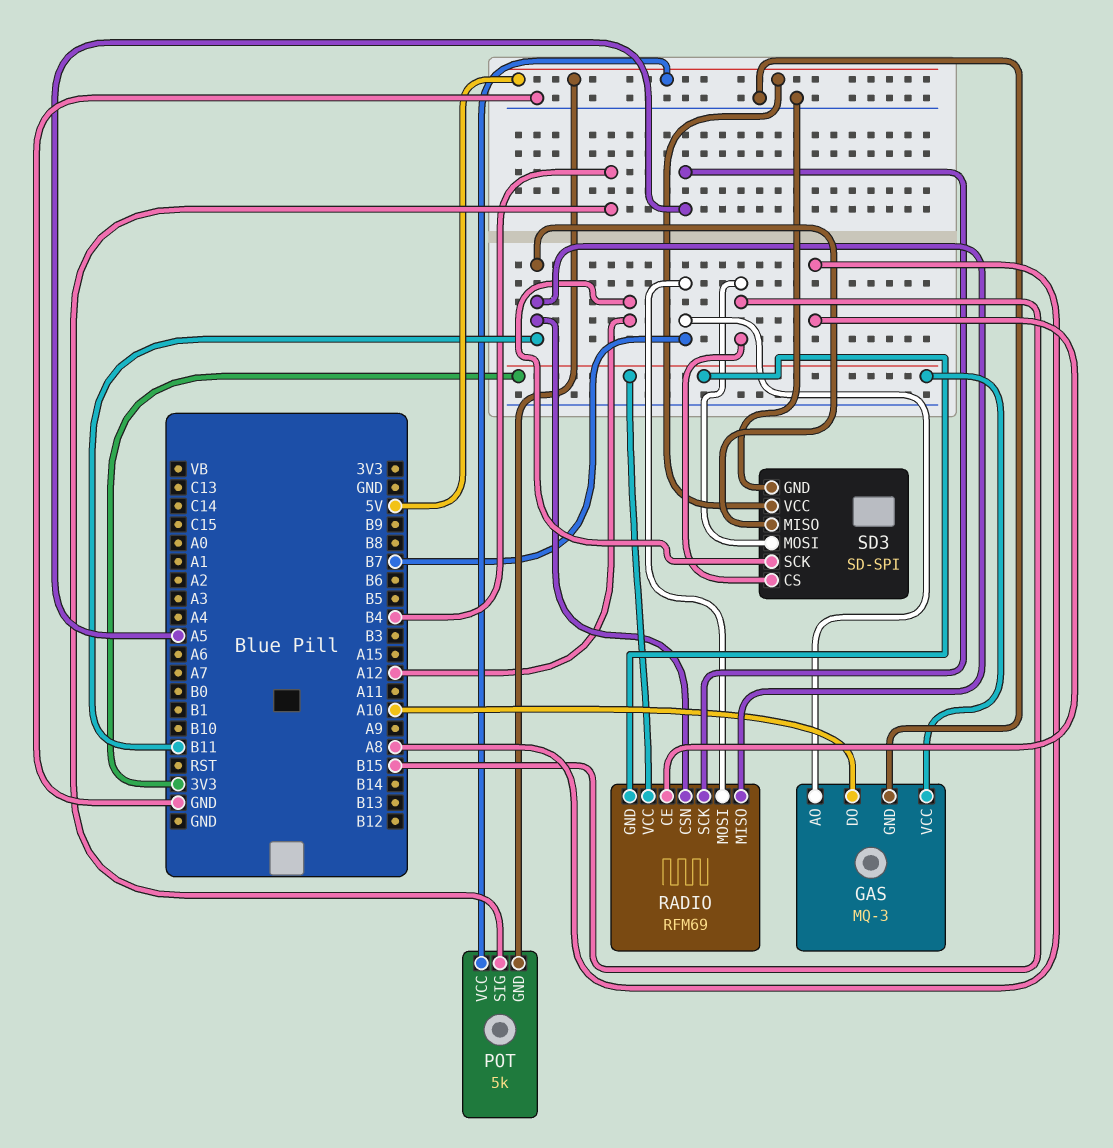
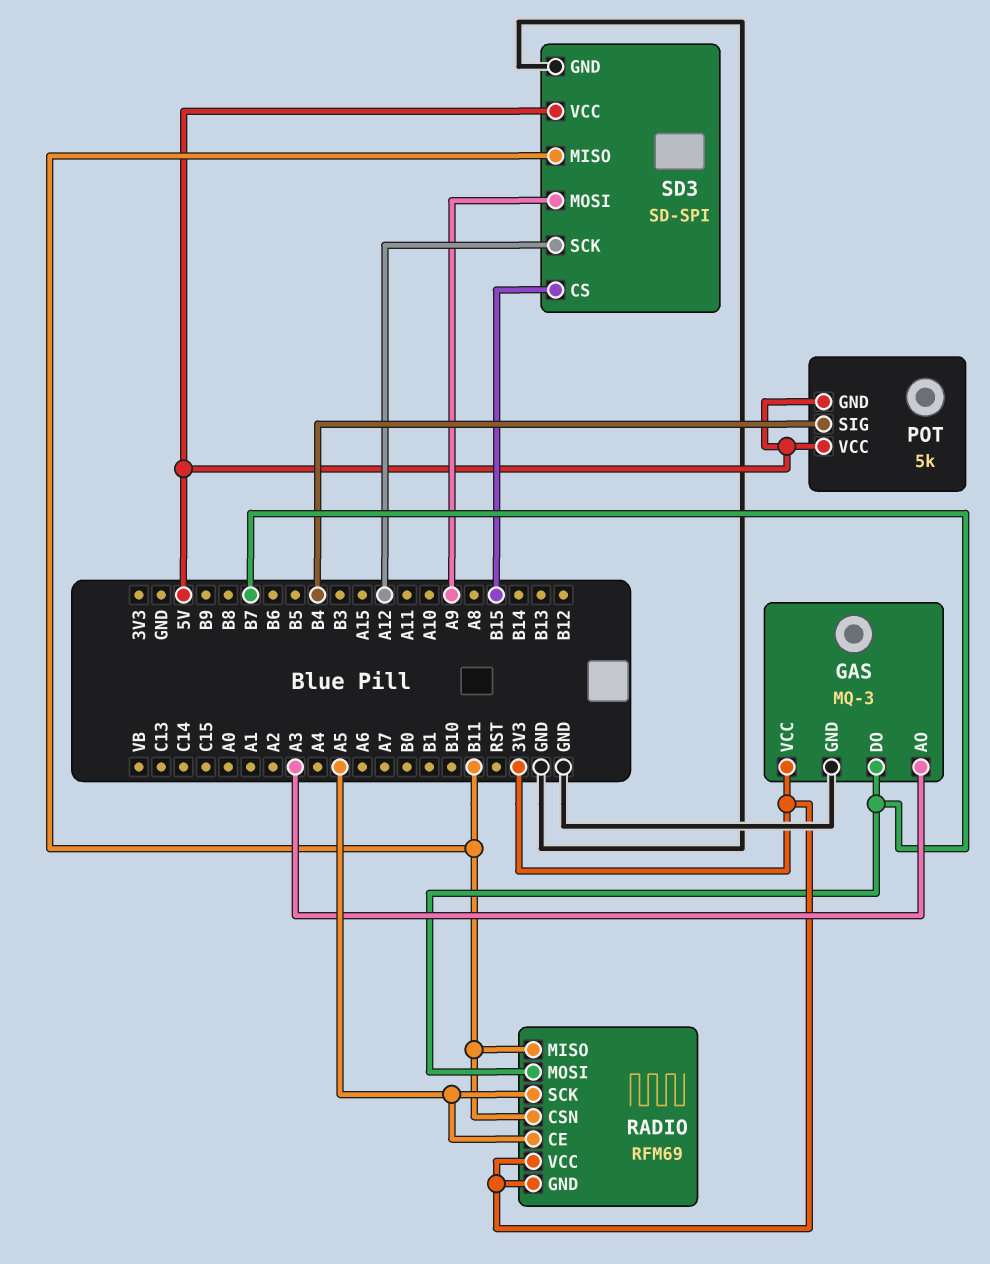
GAS pin AO: B7 -> A3
GAS pin DO: A10 -> B7
RADIO pin CE: A8 -> A5
SD3 pin MOSI: B15 -> A9

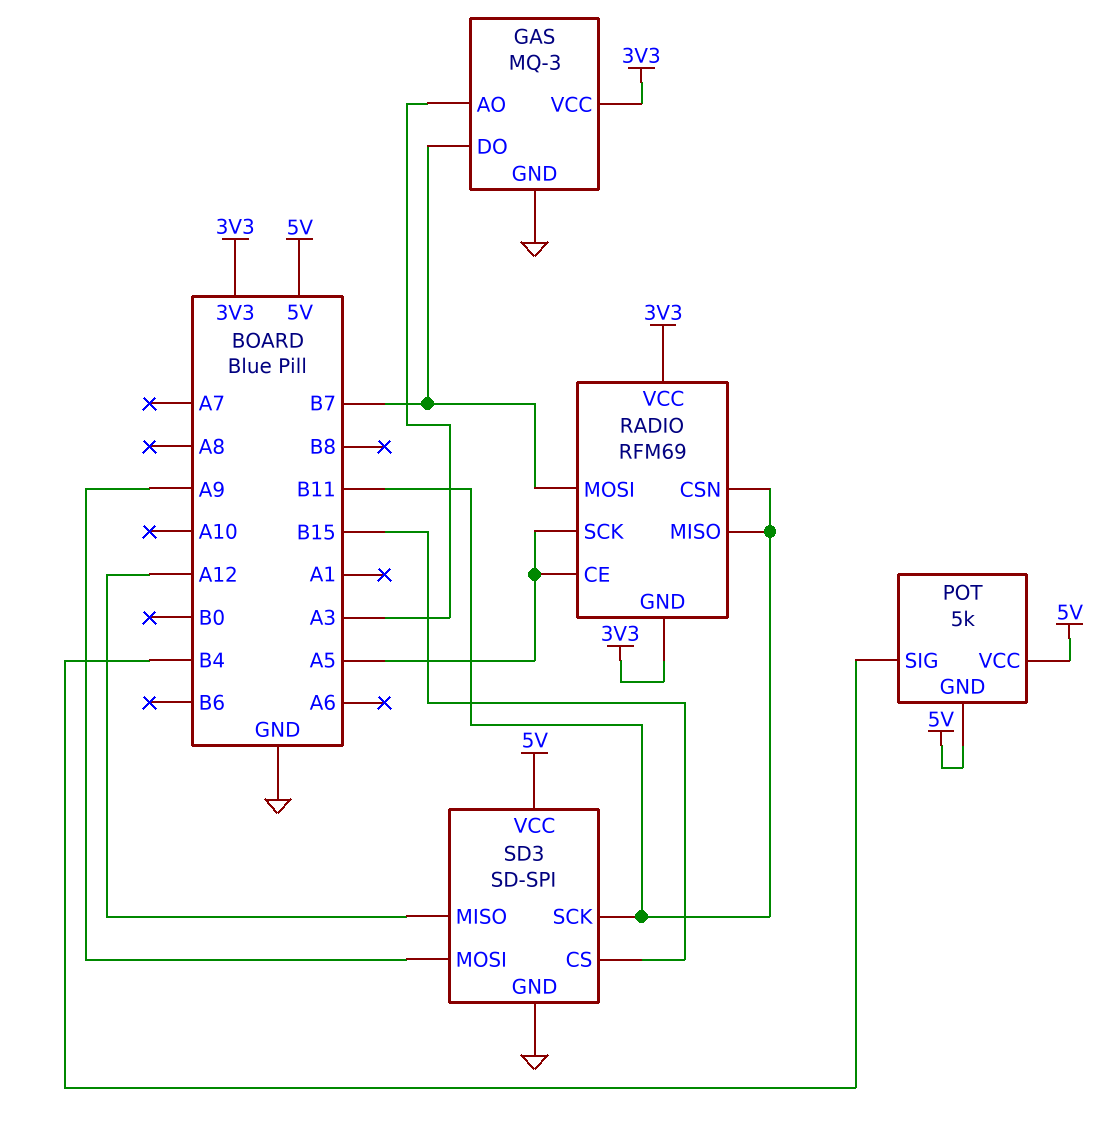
SD3 pin MISO: B11 -> A12
SD3 pin SCK: A12 -> B11

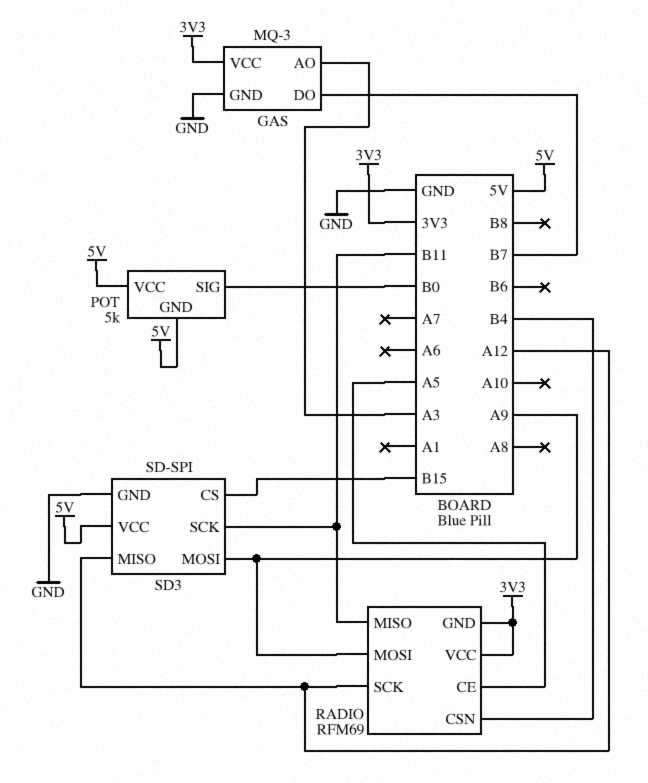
POT pin SIG: B4 -> B0
RADIO pin CSN: B11 -> B4
RADIO pin MOSI: B7 -> A9
RADIO pin SCK: A5 -> A12

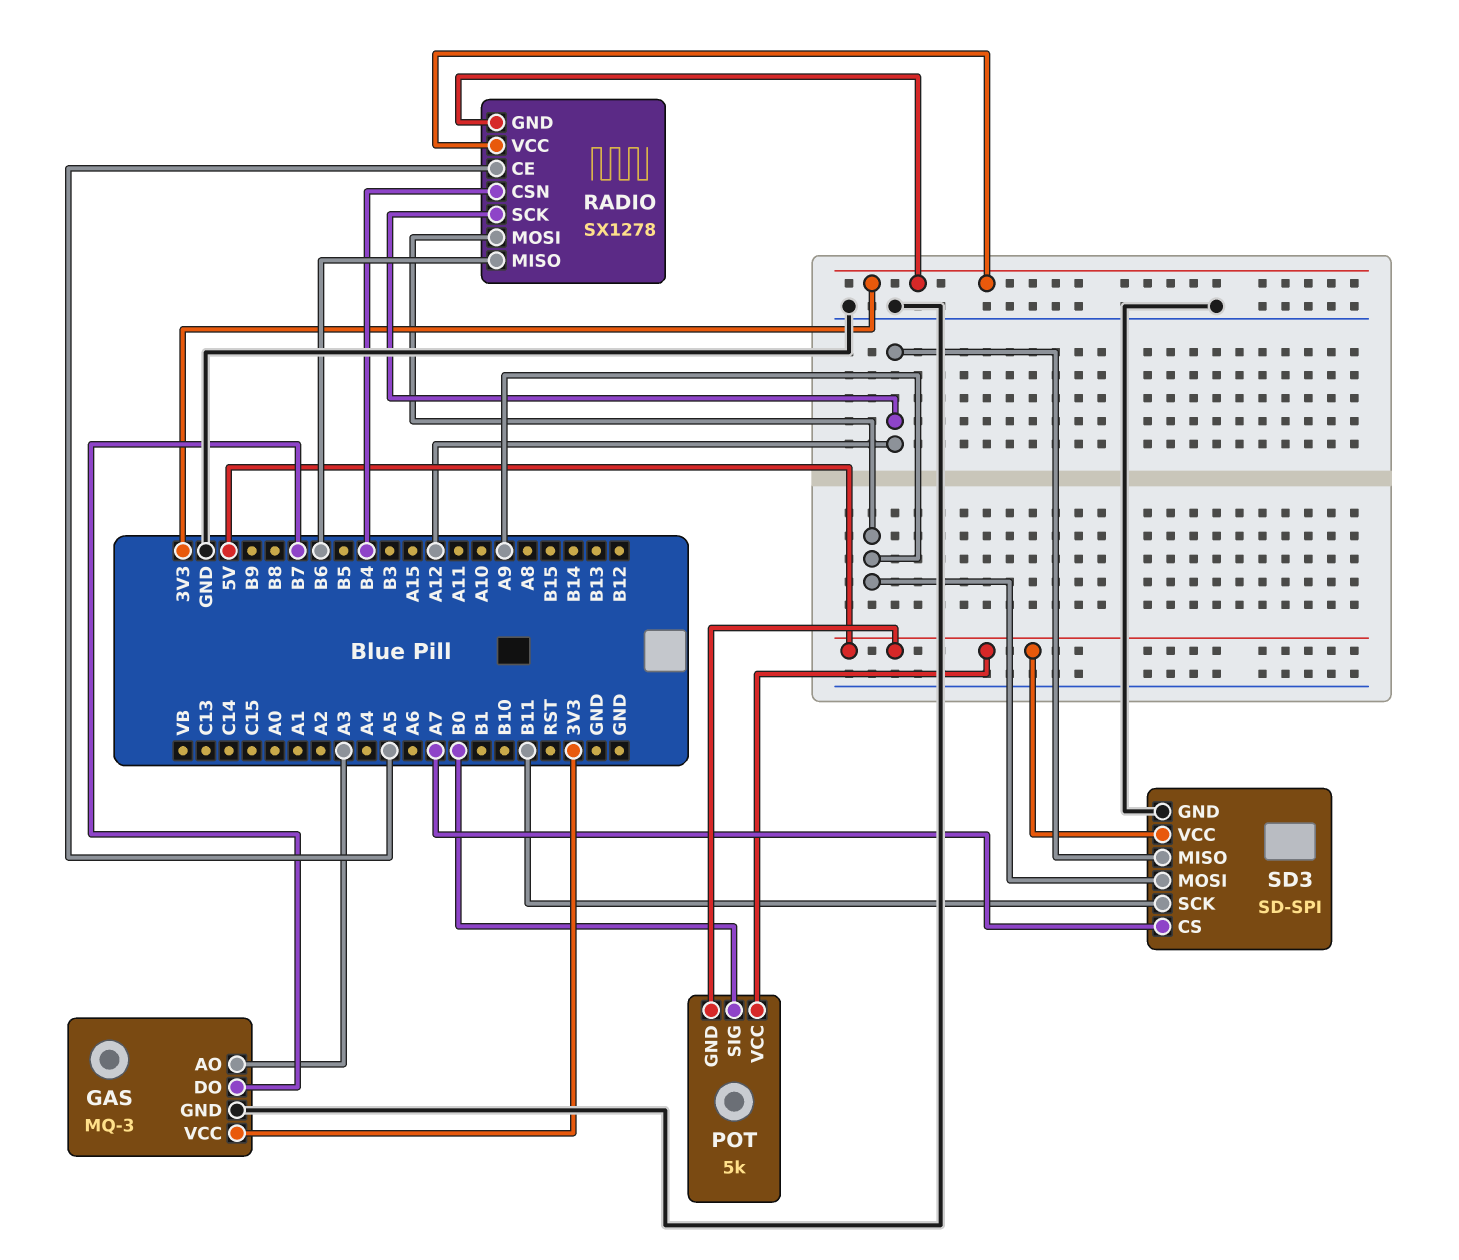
RADIO: RFM69 -> SX1278
RADIO pin MISO: B11 -> B6
SD3 pin CS: B15 -> A7

